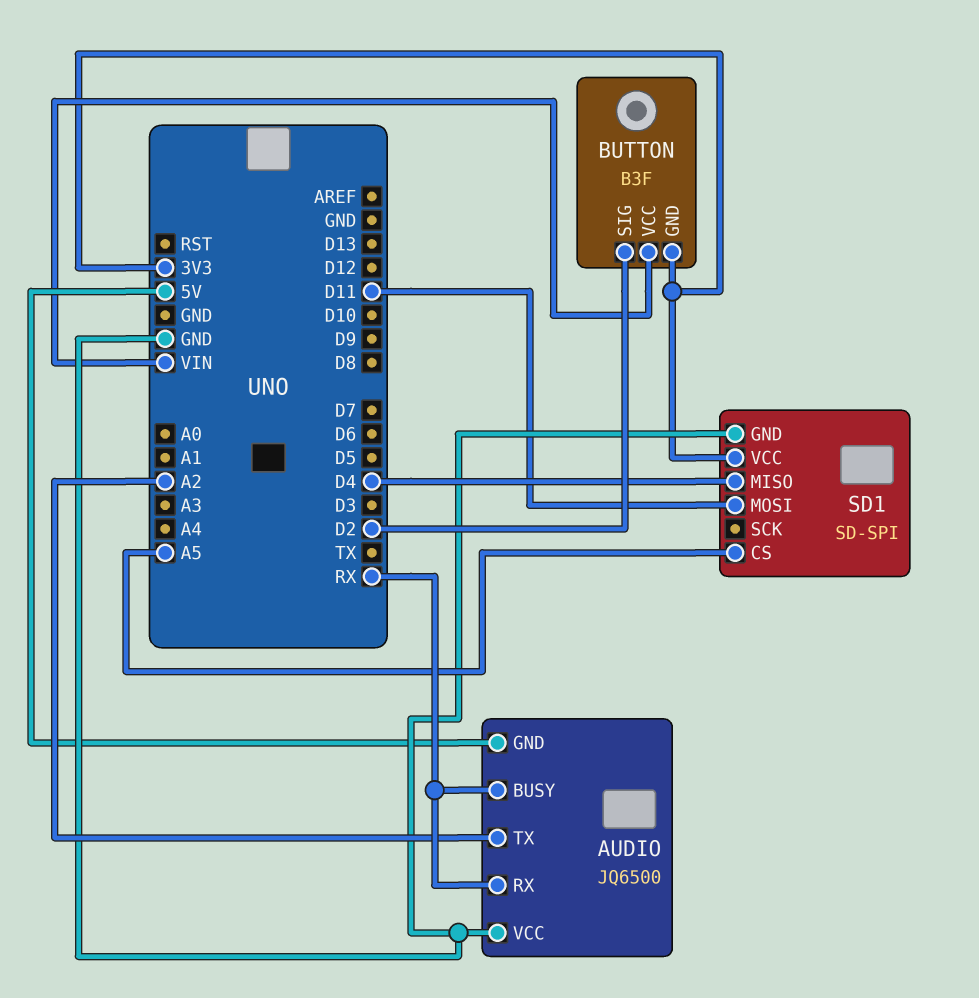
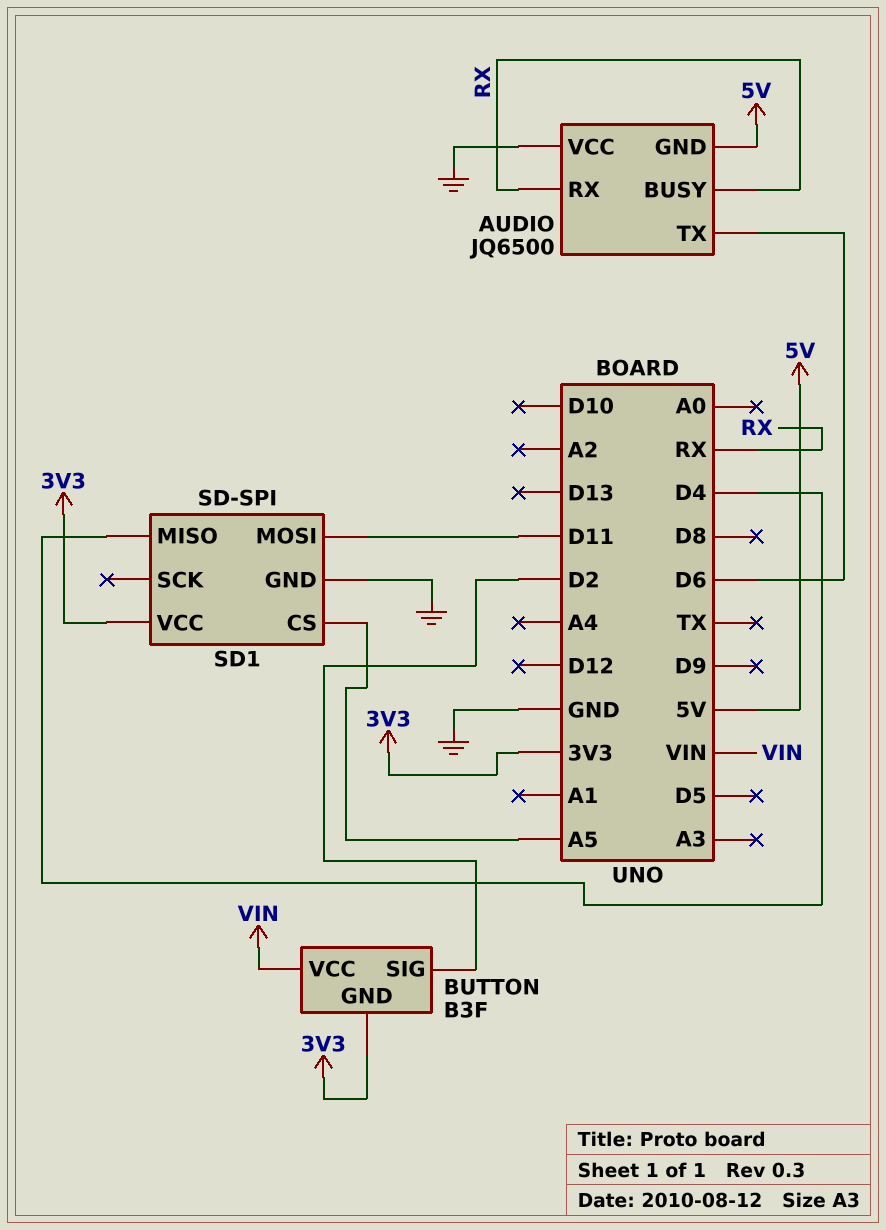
AUDIO pin TX: A2 -> D6

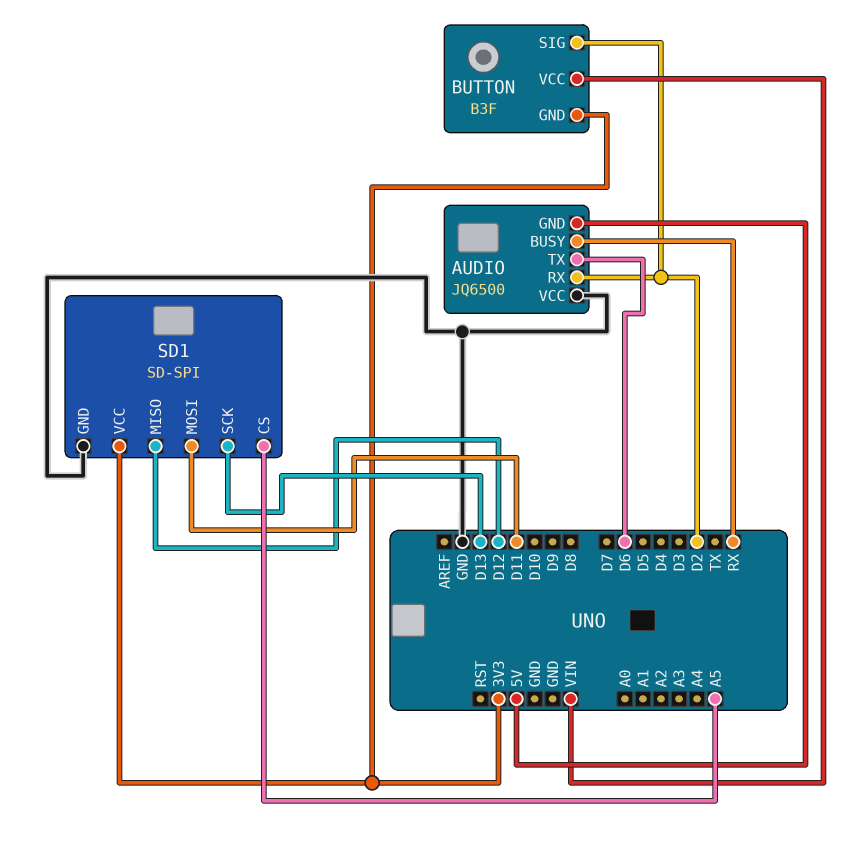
AUDIO pin RX: RX -> D2
SD1 pin MISO: D4 -> D12
SD1 pin SCK: none -> D13

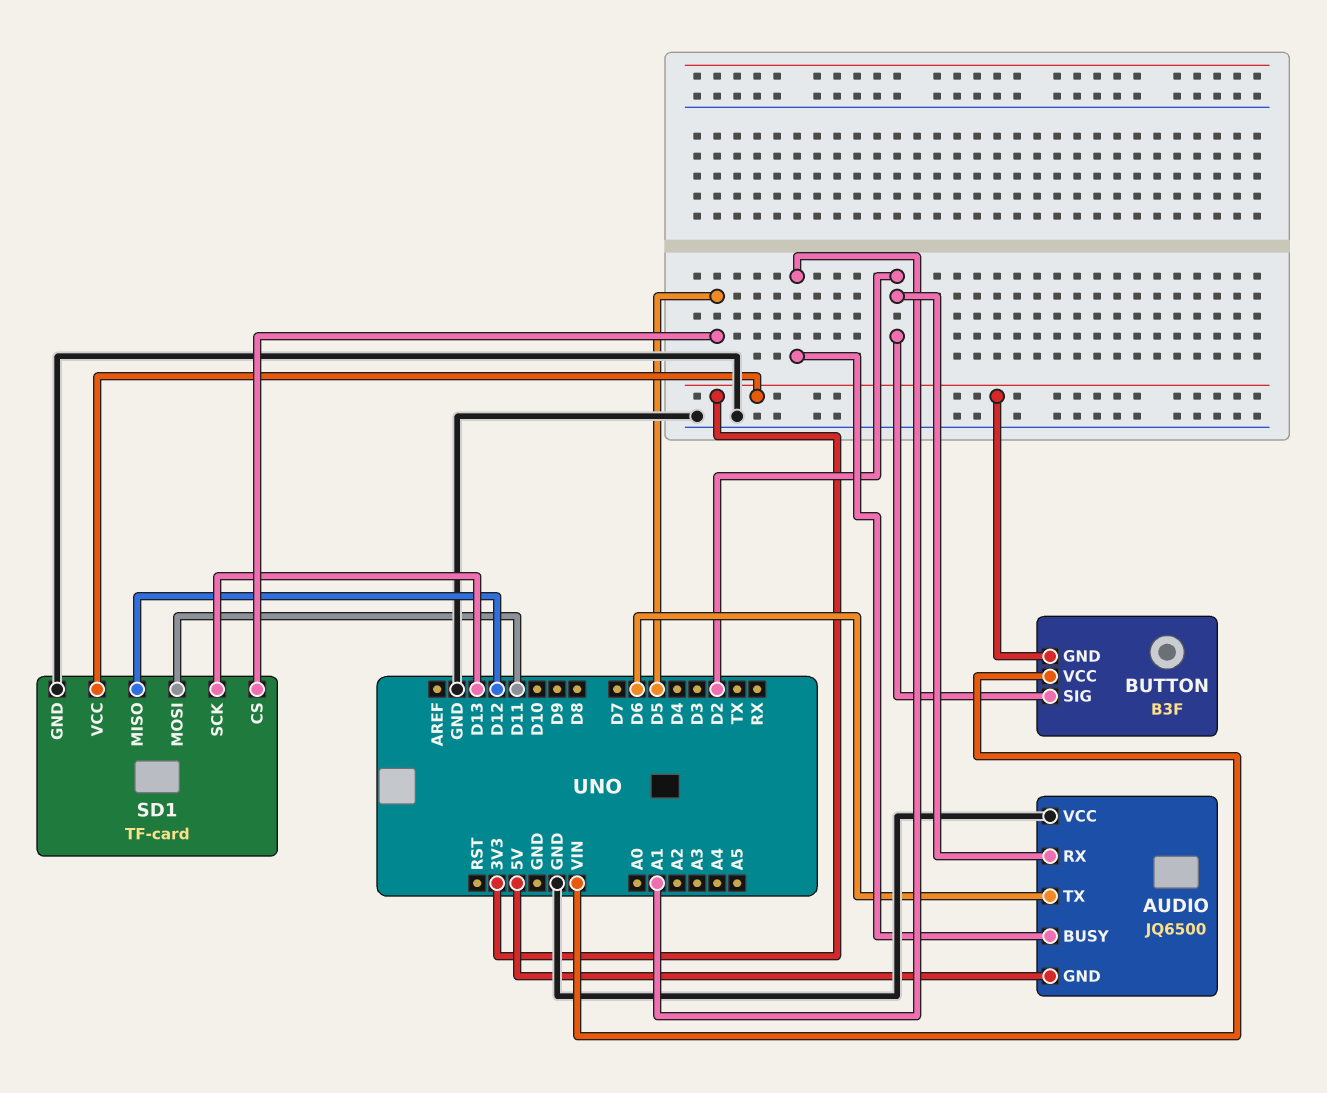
AUDIO pin BUSY: RX -> A1
SD1: SD-SPI -> TF-card
SD1 pin CS: A5 -> D5

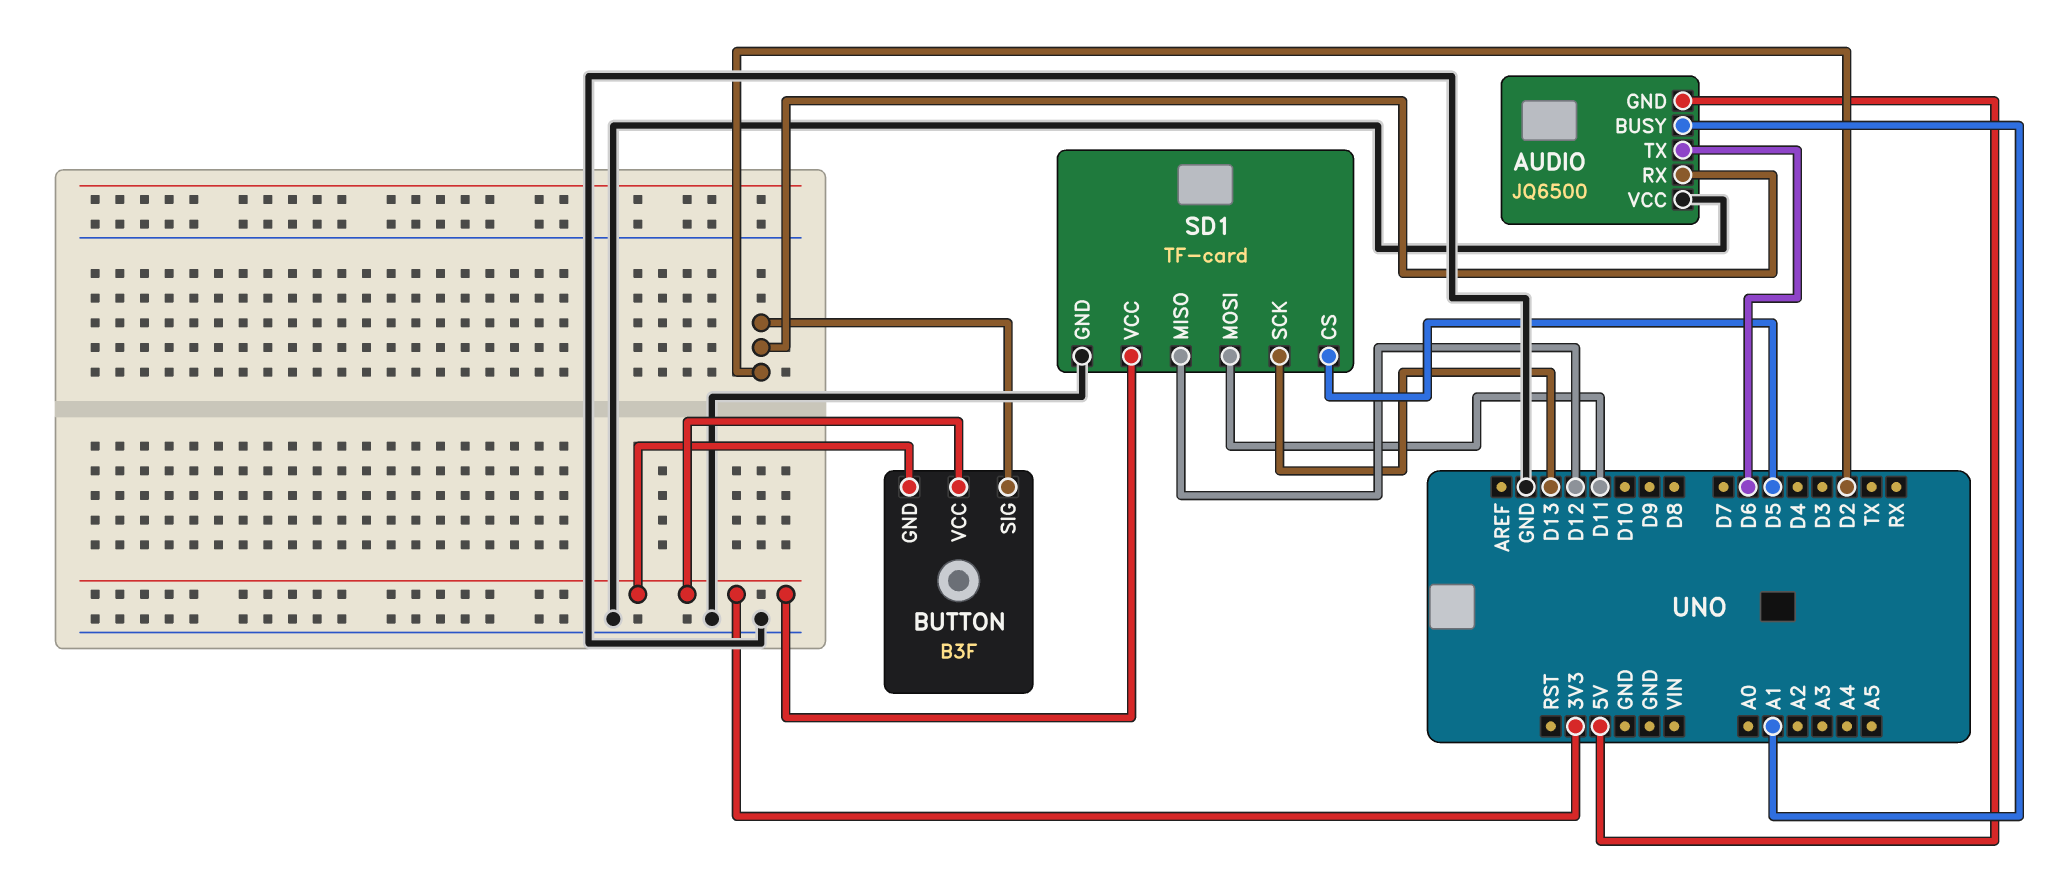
BUTTON pin VCC: VIN -> 3V3

